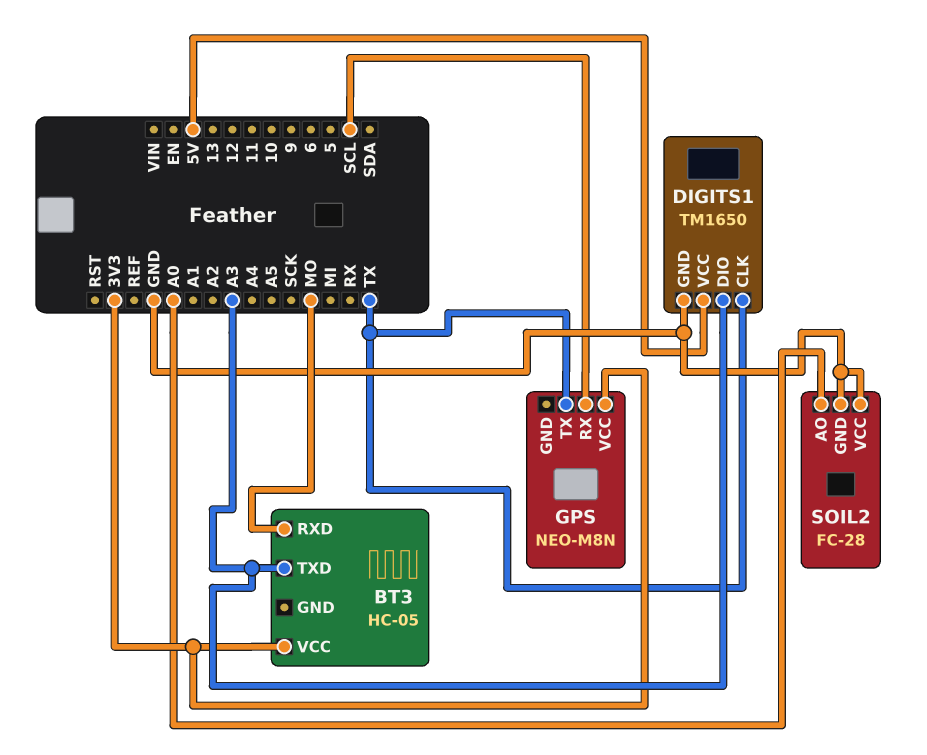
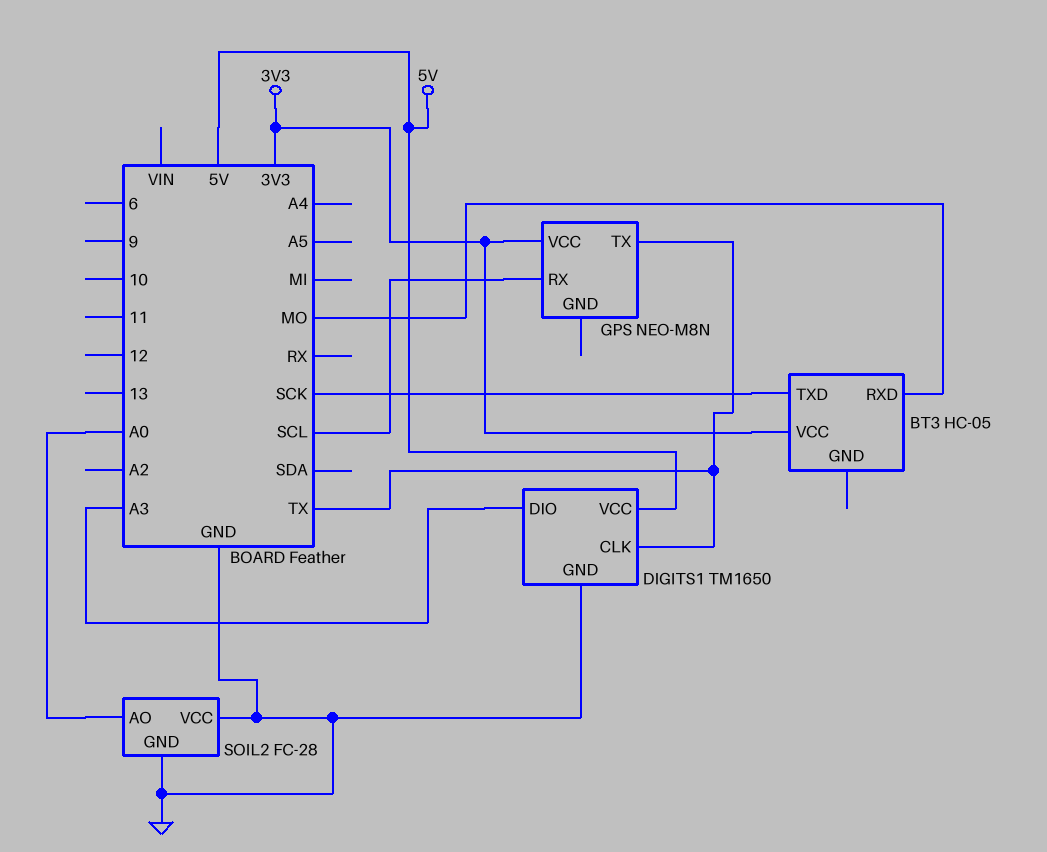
BT3 pin TXD: A3 -> SCK

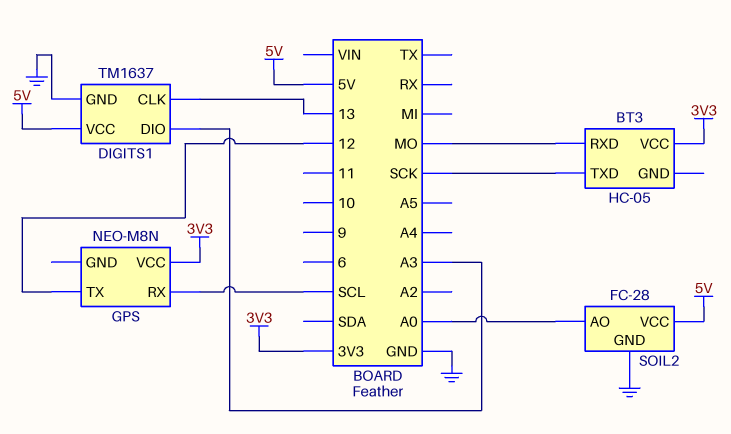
DIGITS1: TM1650 -> TM1637
DIGITS1 pin CLK: TX -> 13
GPS pin TX: TX -> 12
SOIL2 pin VCC: GND -> 5V

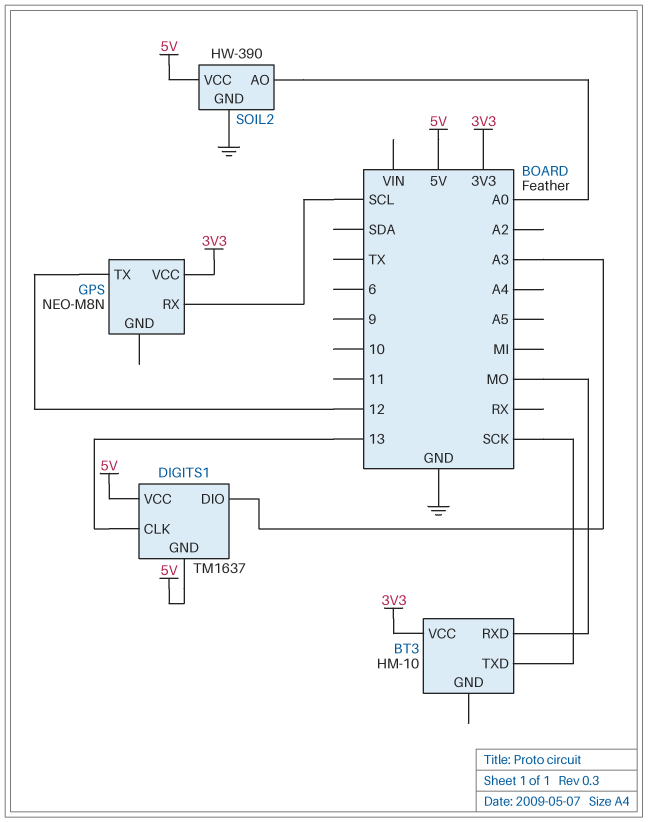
BT3: HC-05 -> HM-10
DIGITS1 pin GND: GND -> 5V
SOIL2: FC-28 -> HW-390

